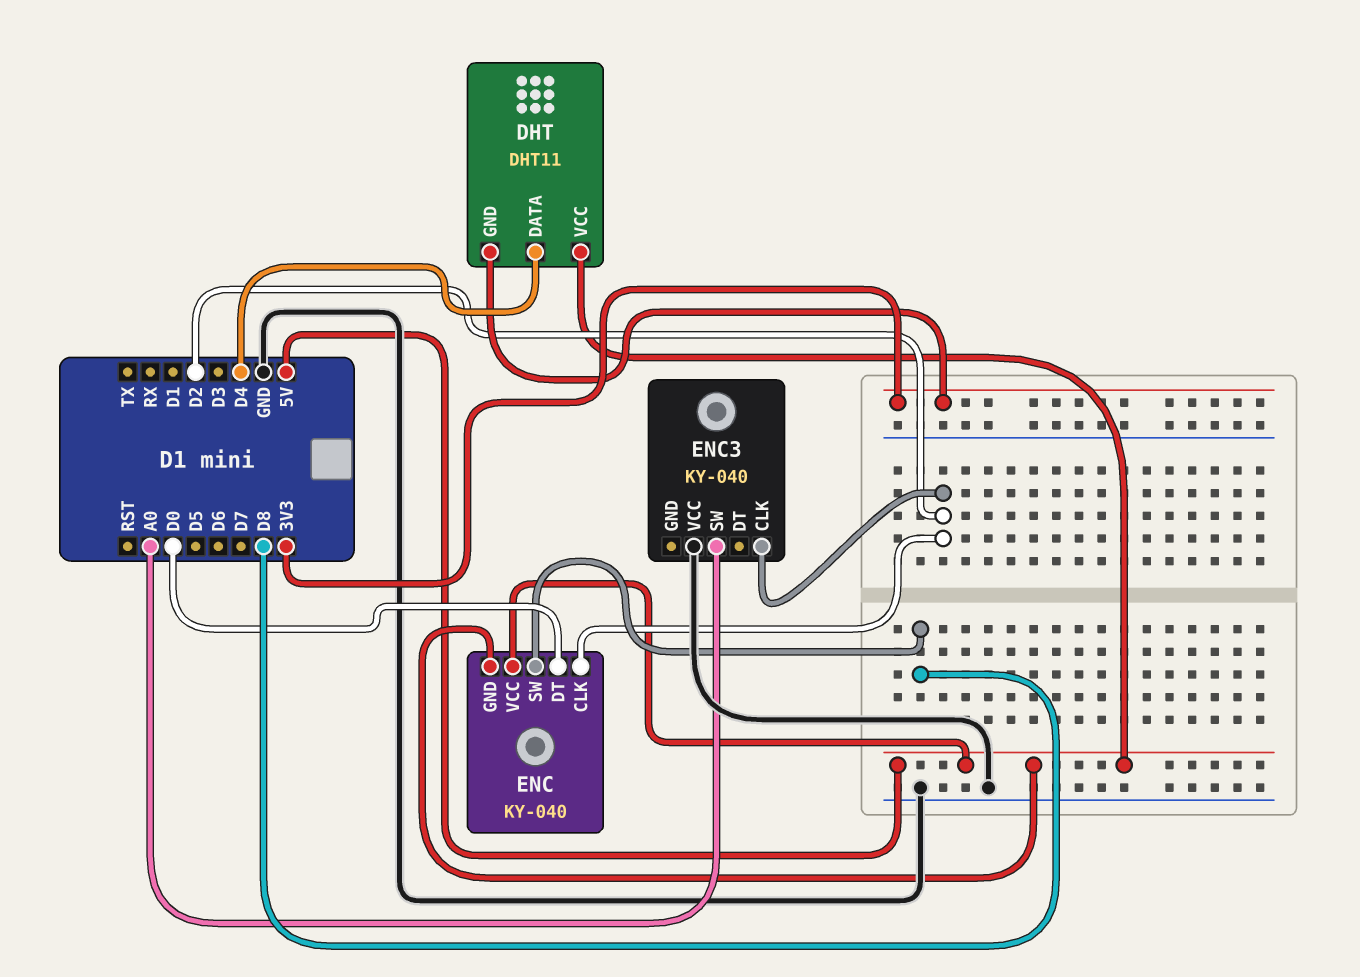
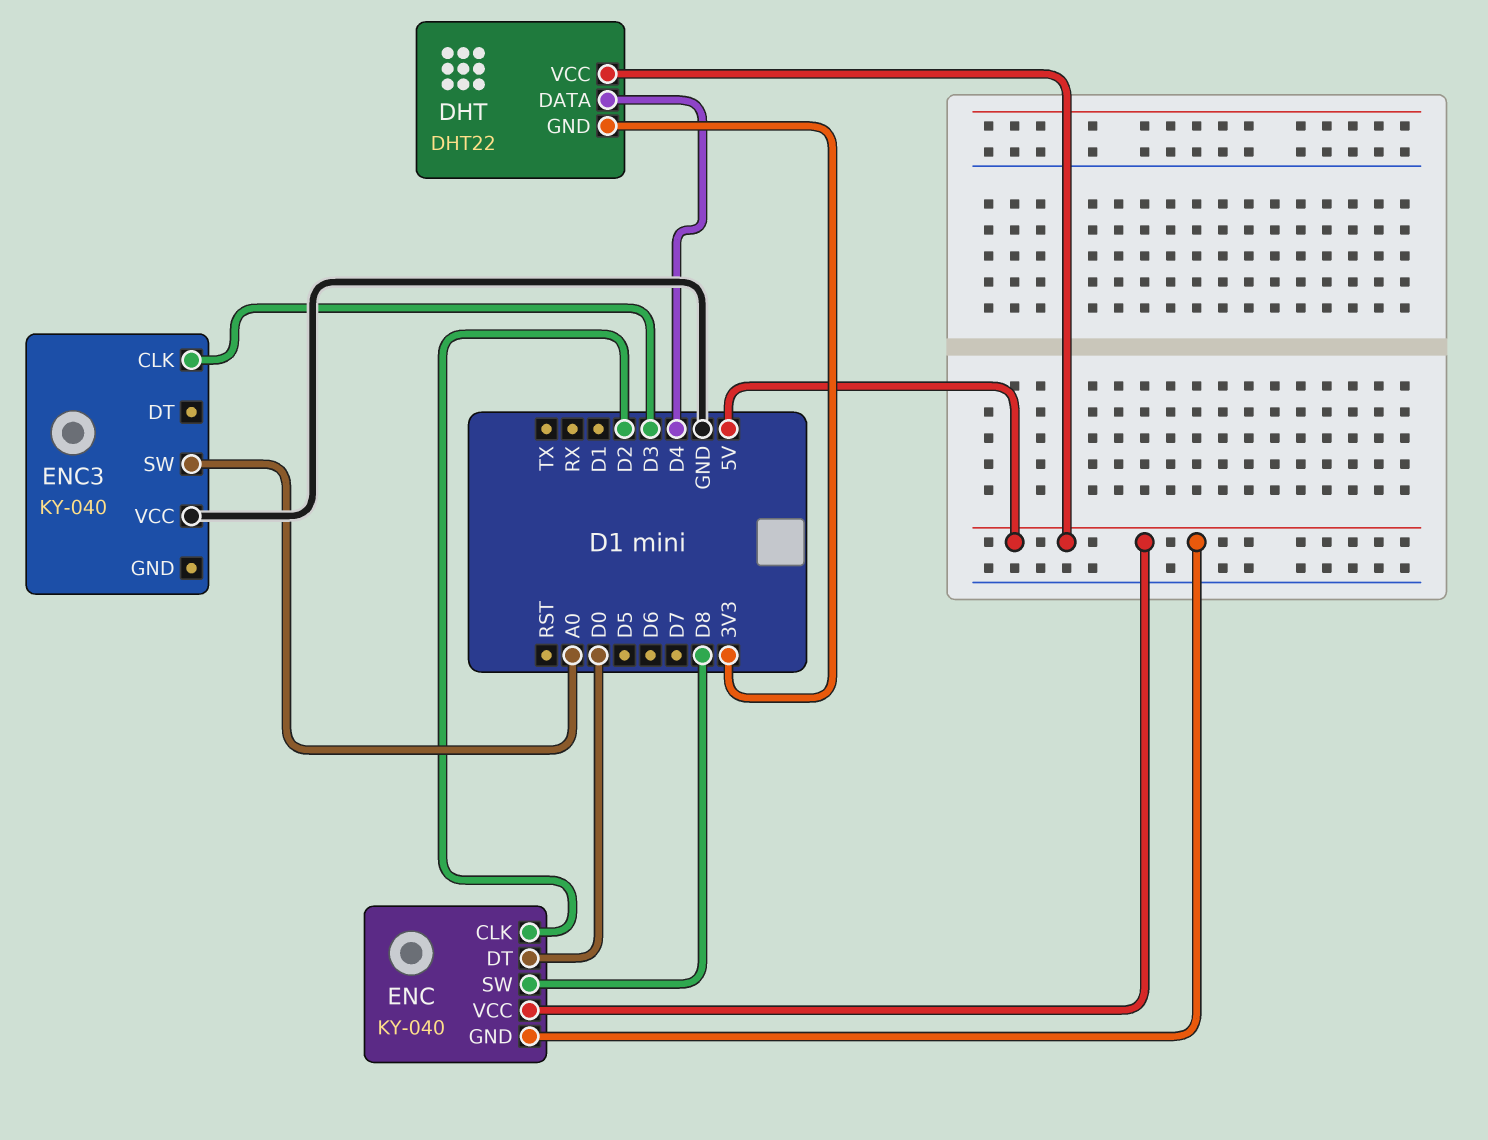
DHT: DHT11 -> DHT22
ENC3 pin CLK: D2 -> D3

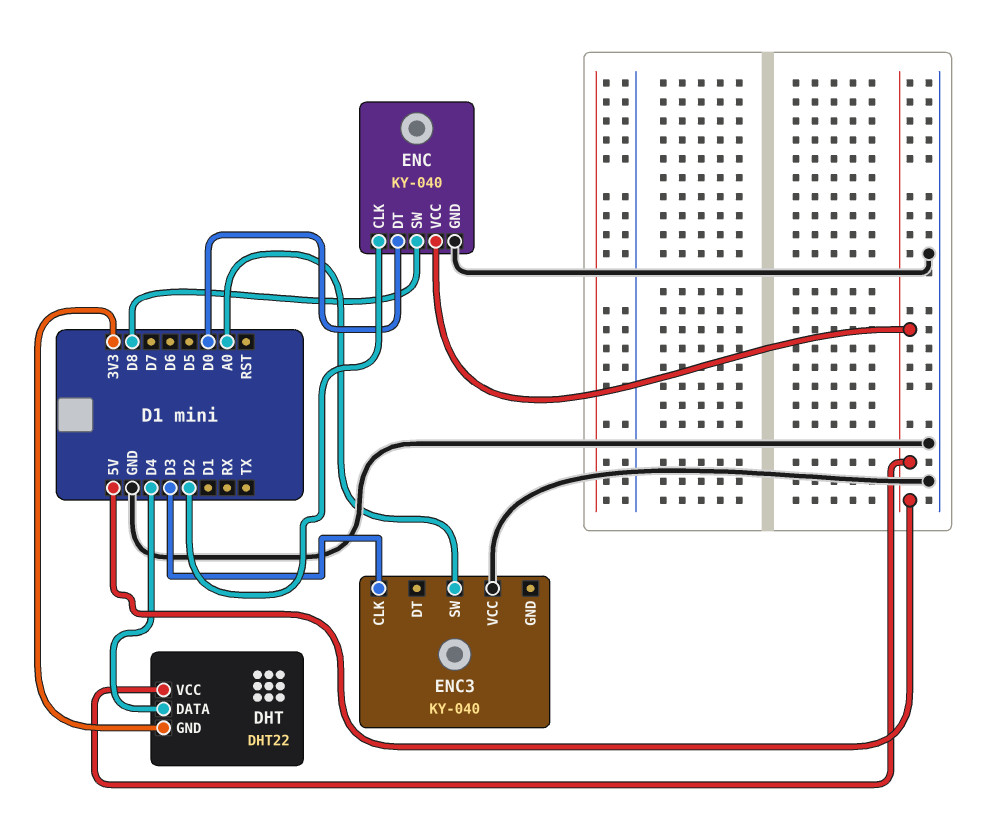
ENC pin GND: 5V -> GND

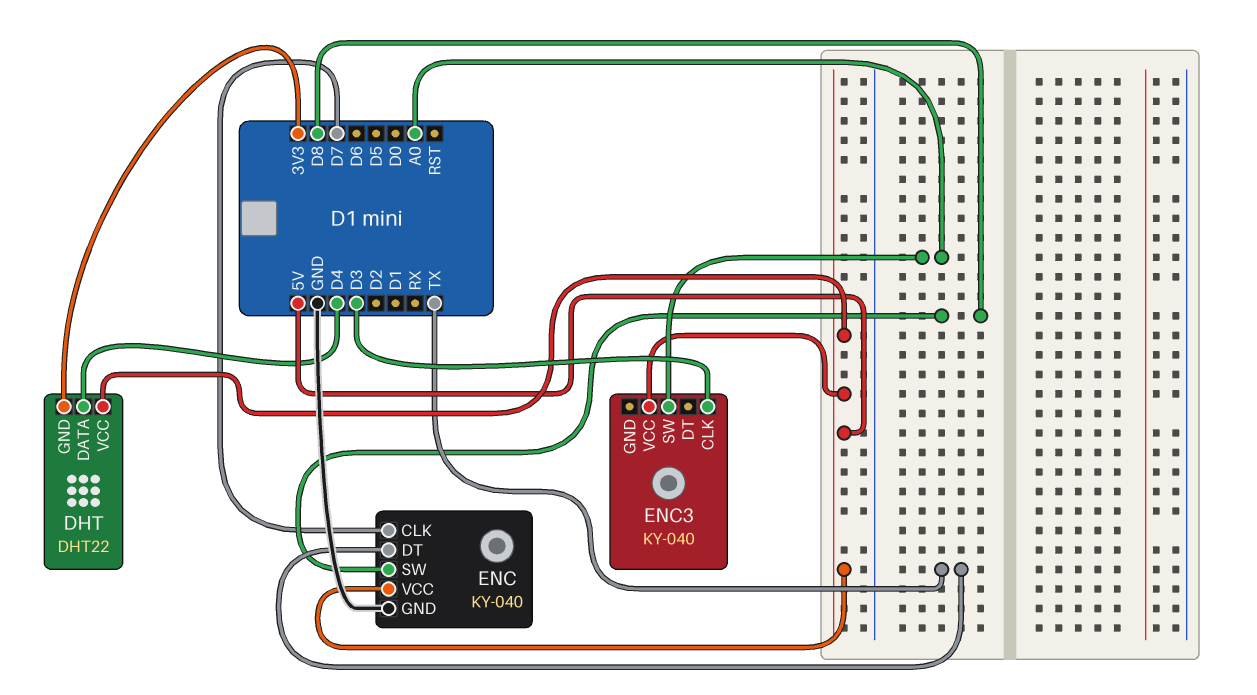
ENC pin CLK: D2 -> D7
ENC pin DT: D0 -> TX
ENC3 pin VCC: GND -> 5V

